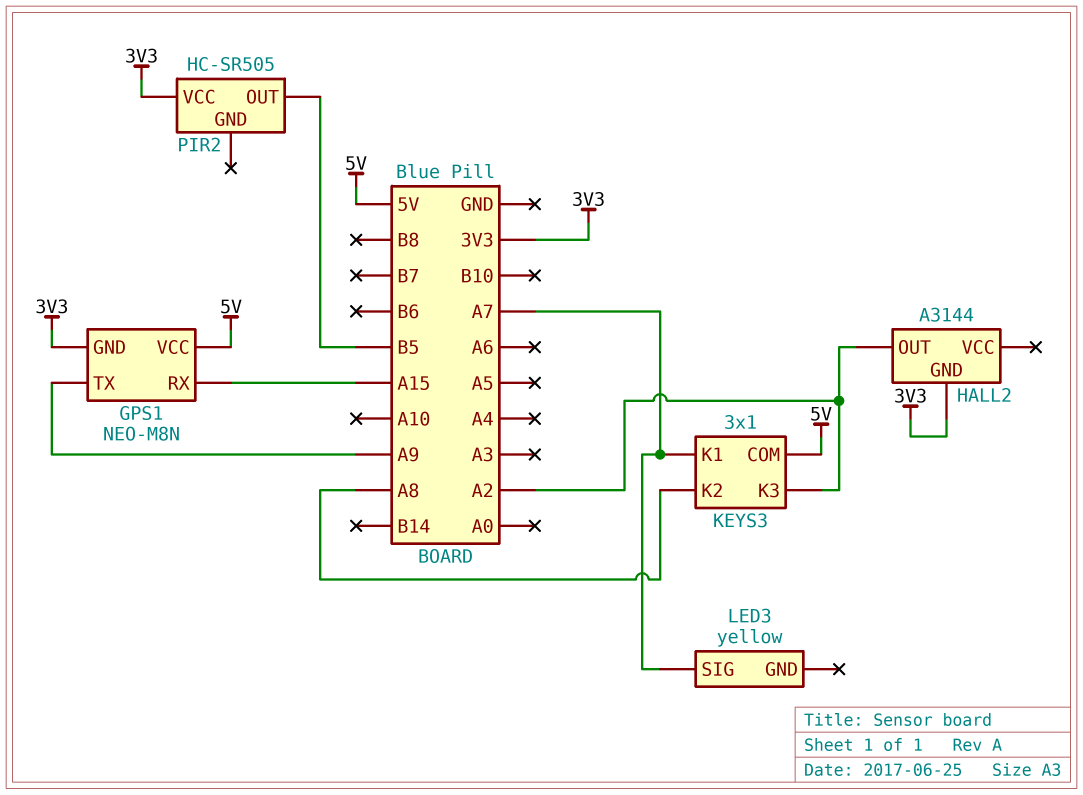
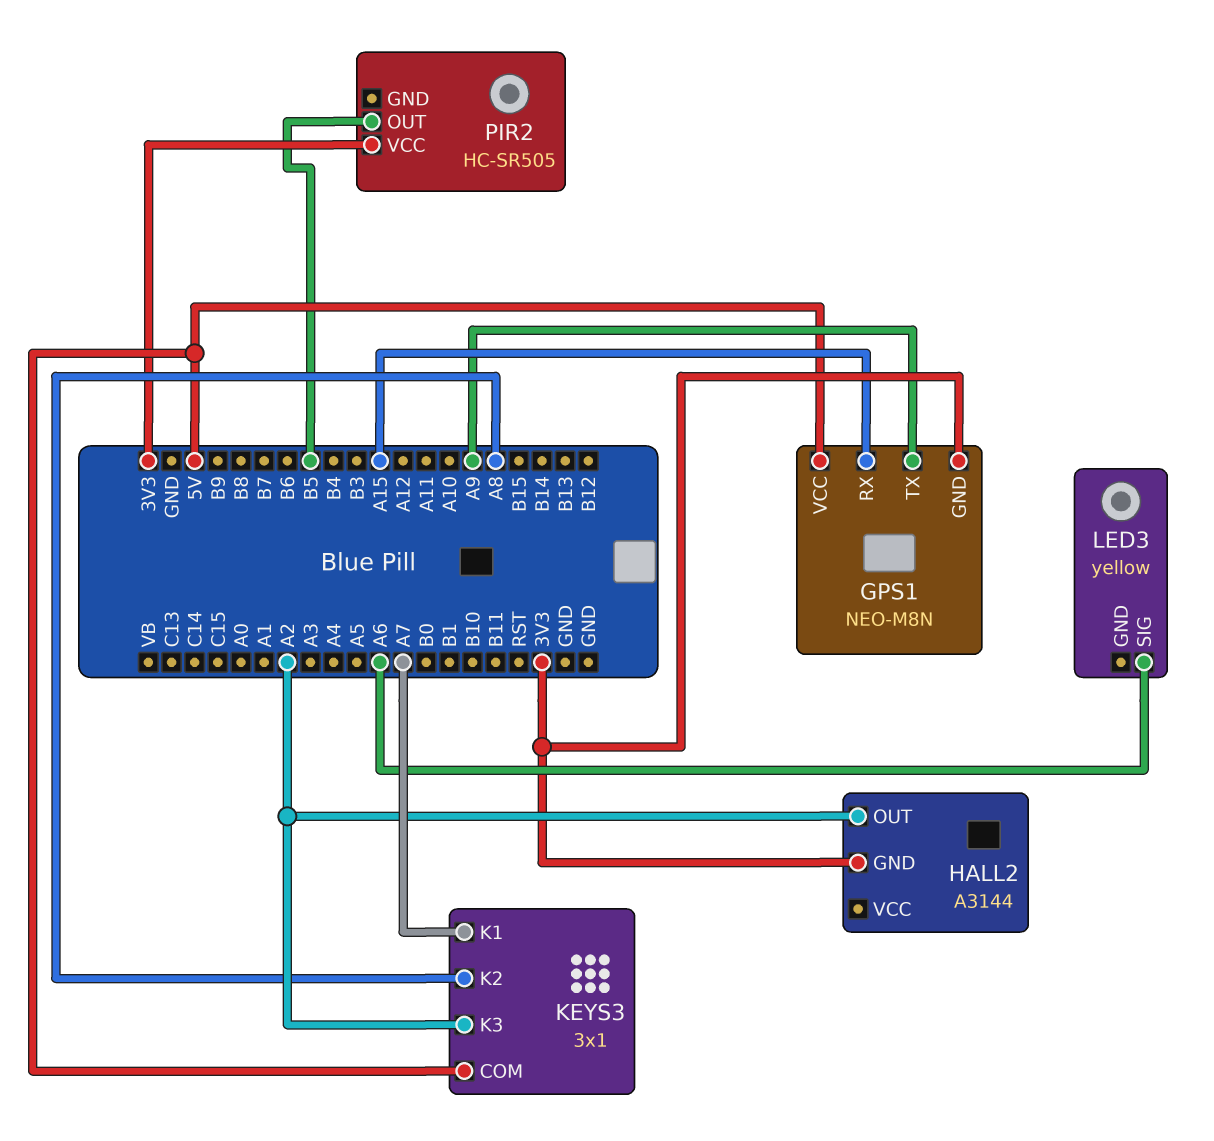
LED3 pin SIG: A7 -> A6

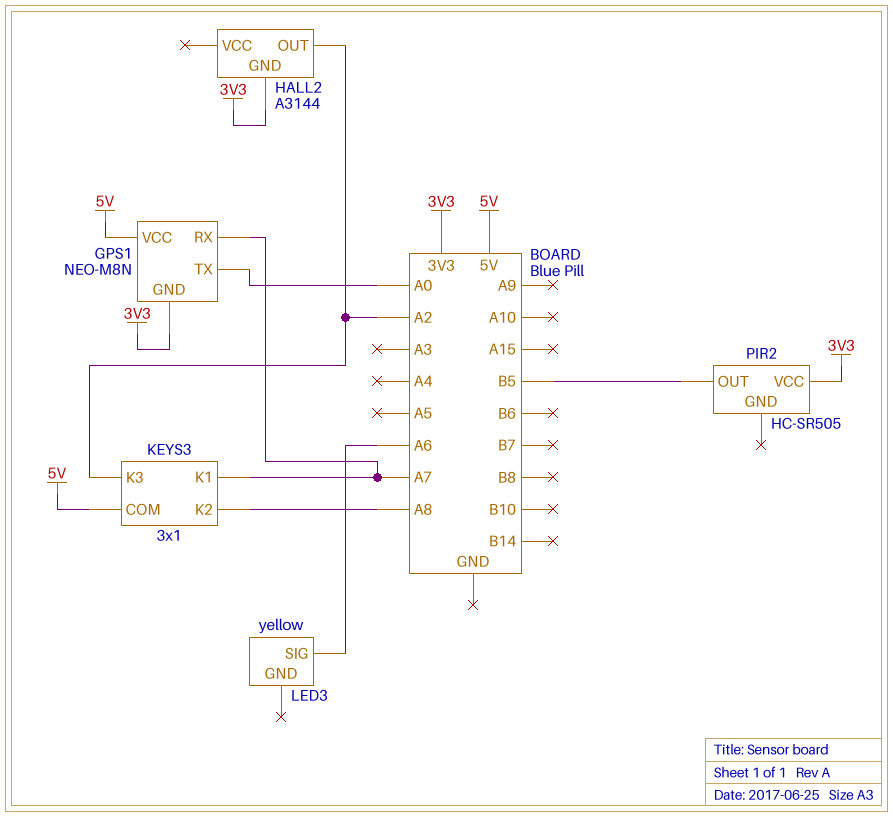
GPS1 pin RX: A15 -> A7
GPS1 pin TX: A9 -> A0

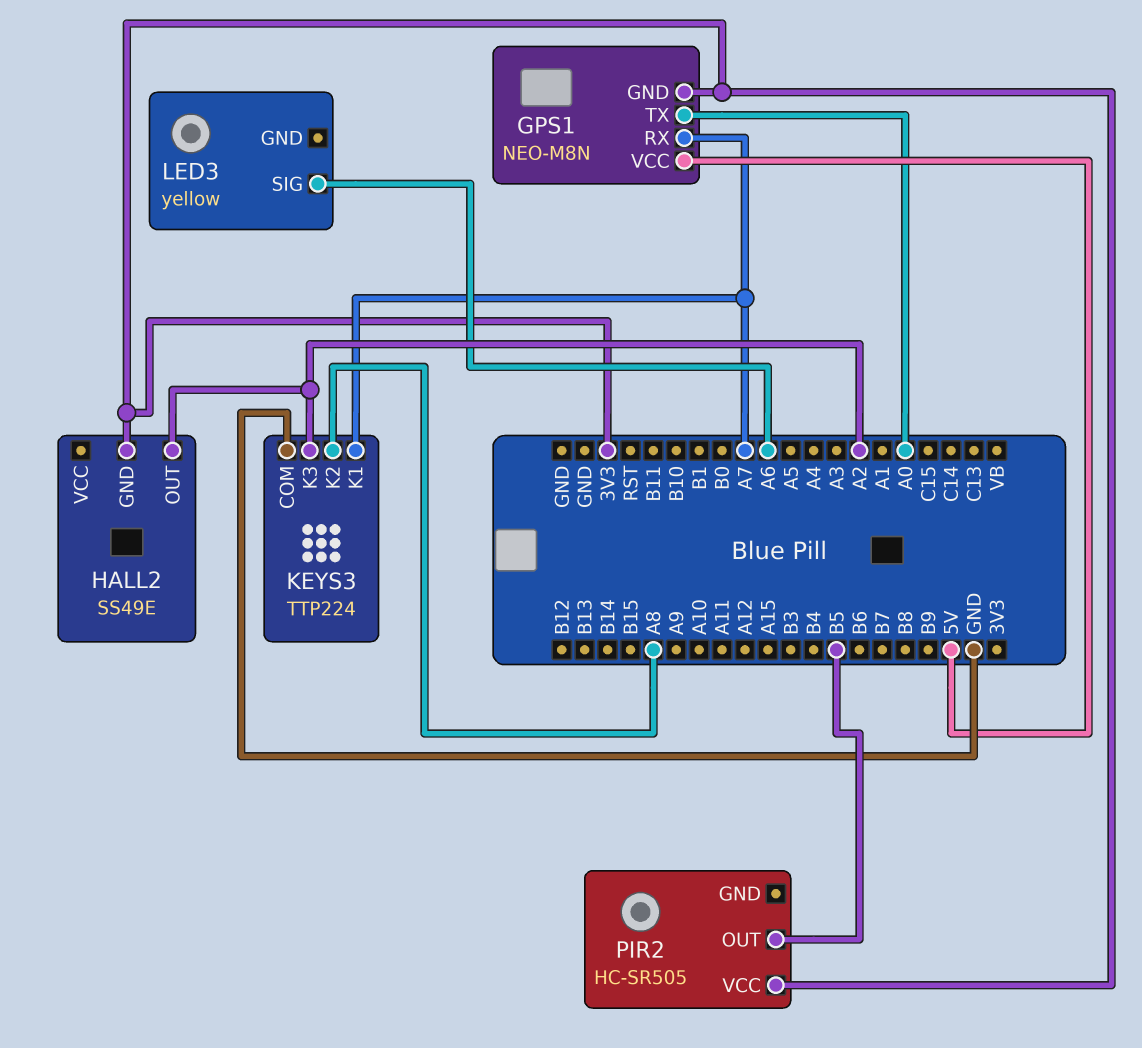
HALL2: A3144 -> SS49E
KEYS3: 3x1 -> TTP224
KEYS3 pin COM: 5V -> GND

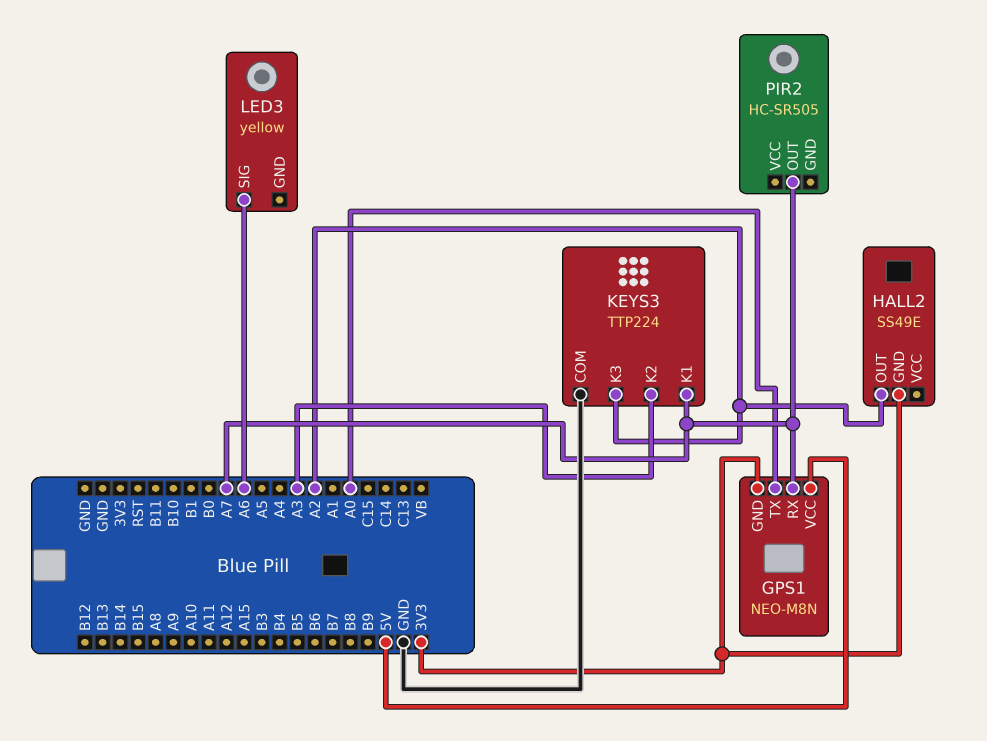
KEYS3 pin K2: A8 -> A3
PIR2 pin OUT: B5 -> A7
PIR2 pin VCC: 3V3 -> none

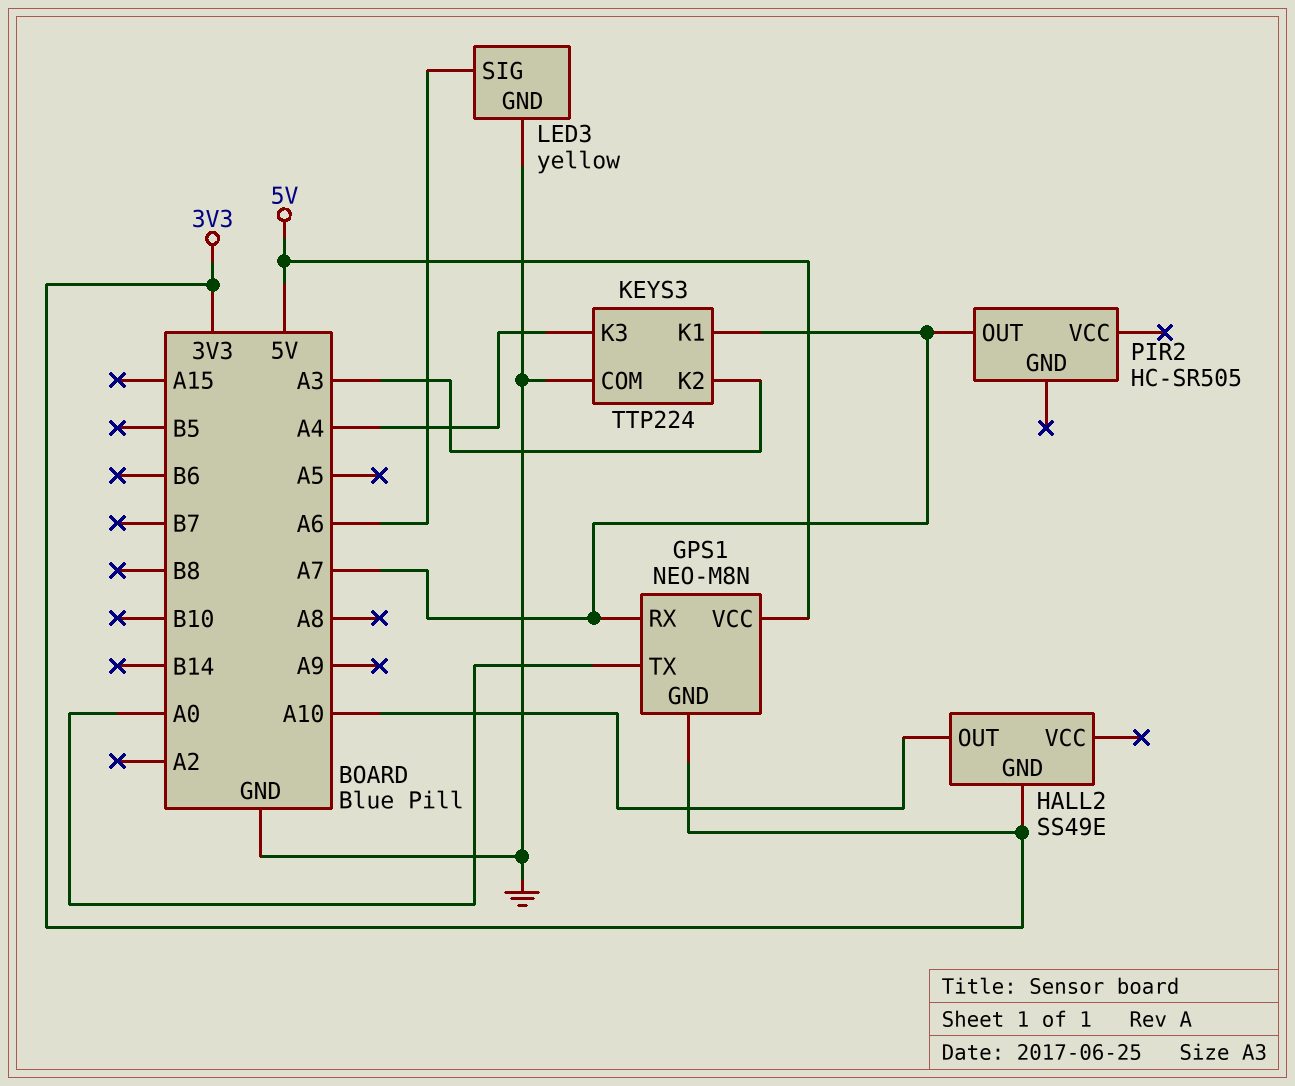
HALL2 pin OUT: A2 -> A10
KEYS3 pin K3: A2 -> A4
LED3 pin GND: none -> GND

